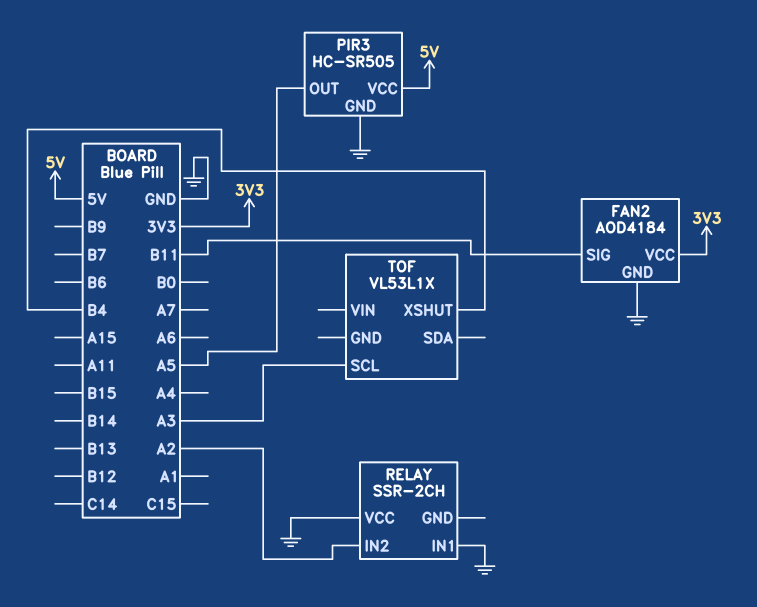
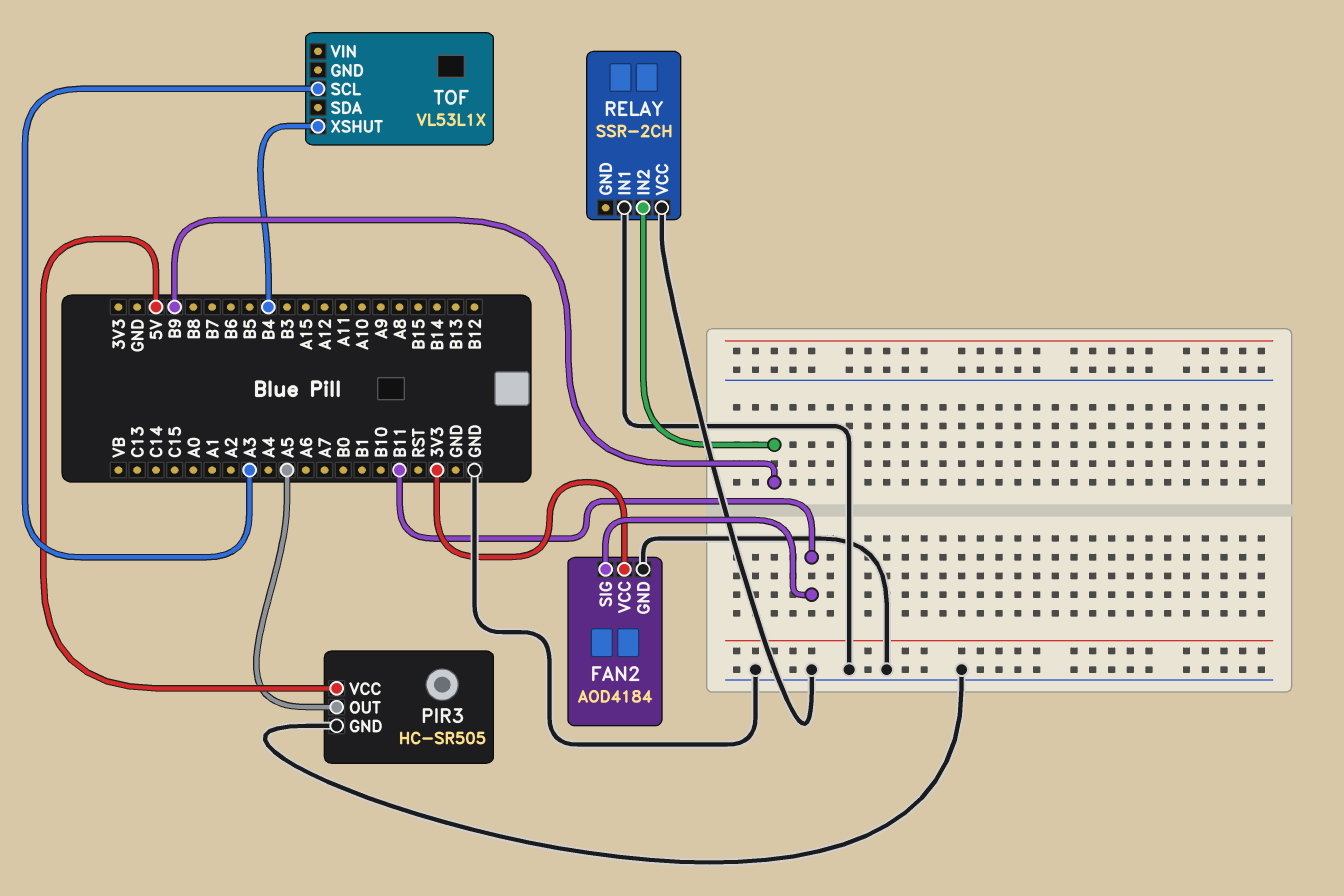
RELAY pin IN2: A2 -> B9

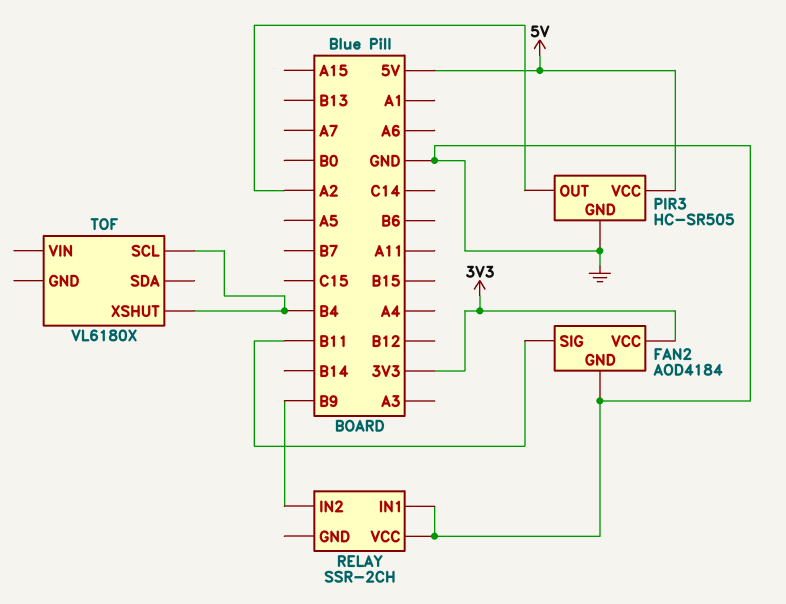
PIR3 pin OUT: A5 -> A2
TOF: VL53L1X -> VL6180X
TOF pin SCL: A3 -> B4

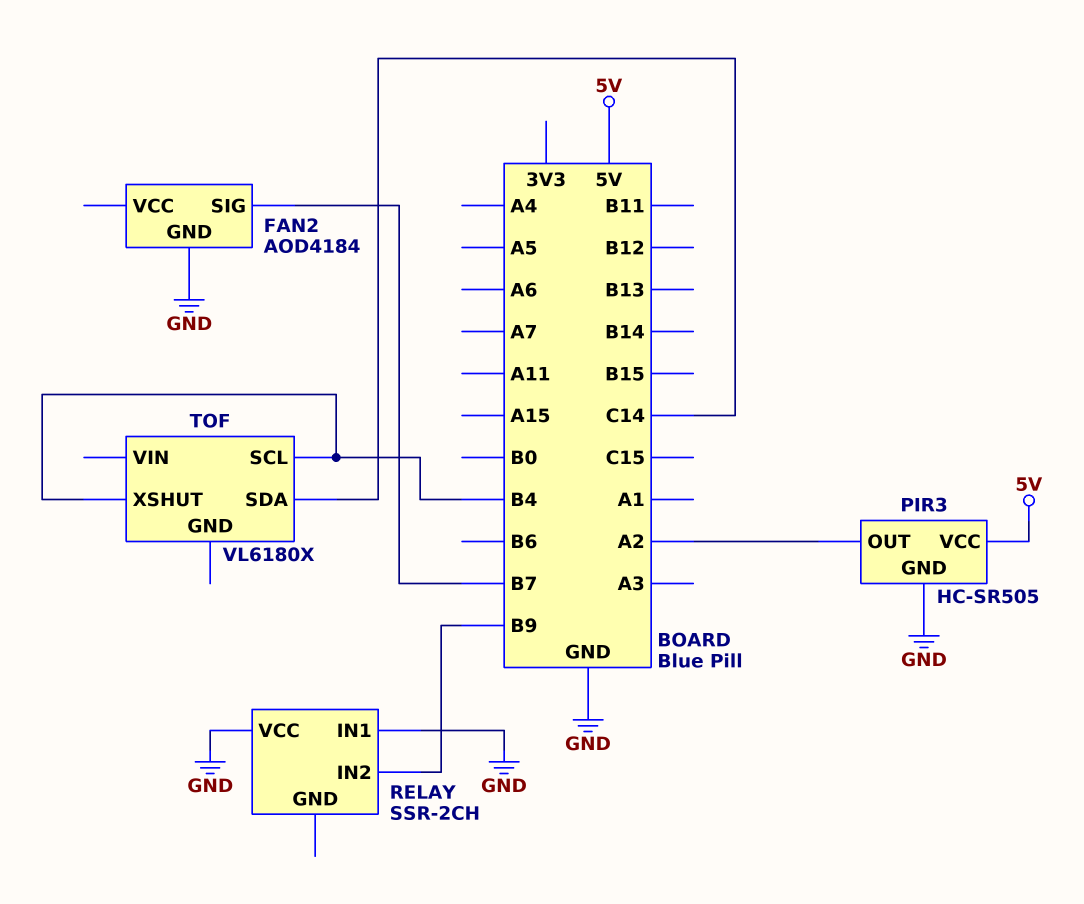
FAN2 pin SIG: B11 -> B7
FAN2 pin VCC: 3V3 -> none
TOF pin SDA: none -> C14

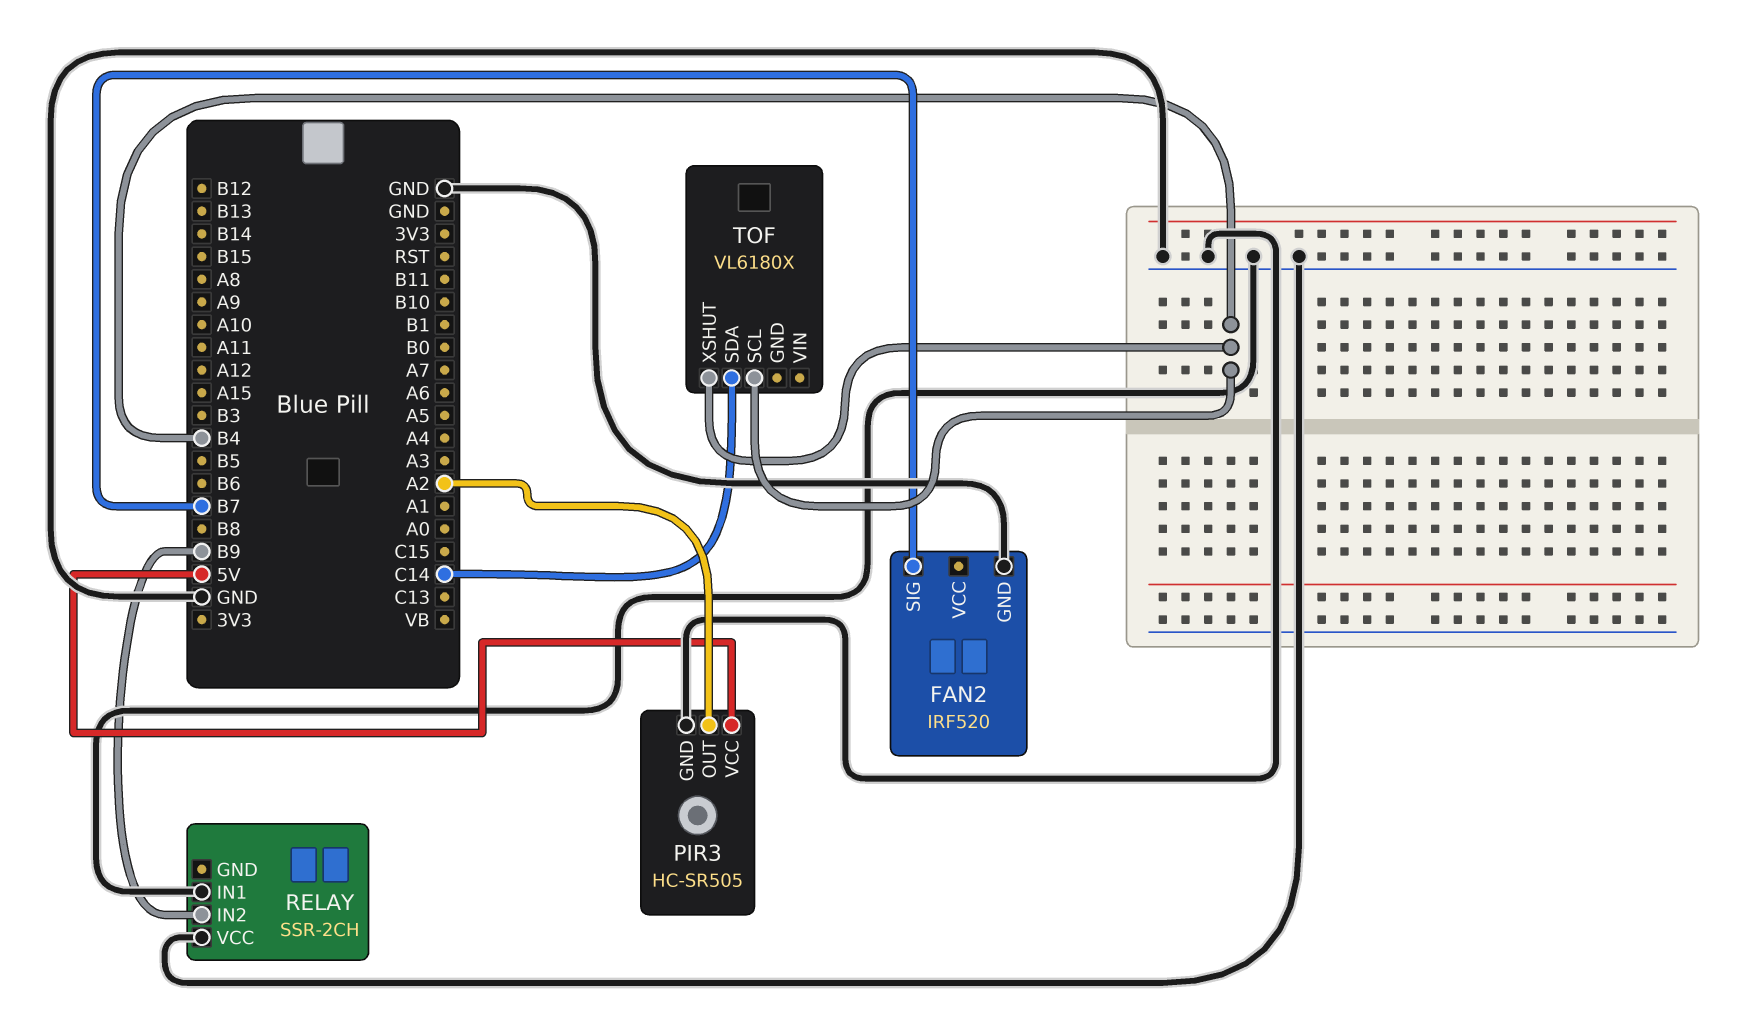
FAN2: AOD4184 -> IRF520

